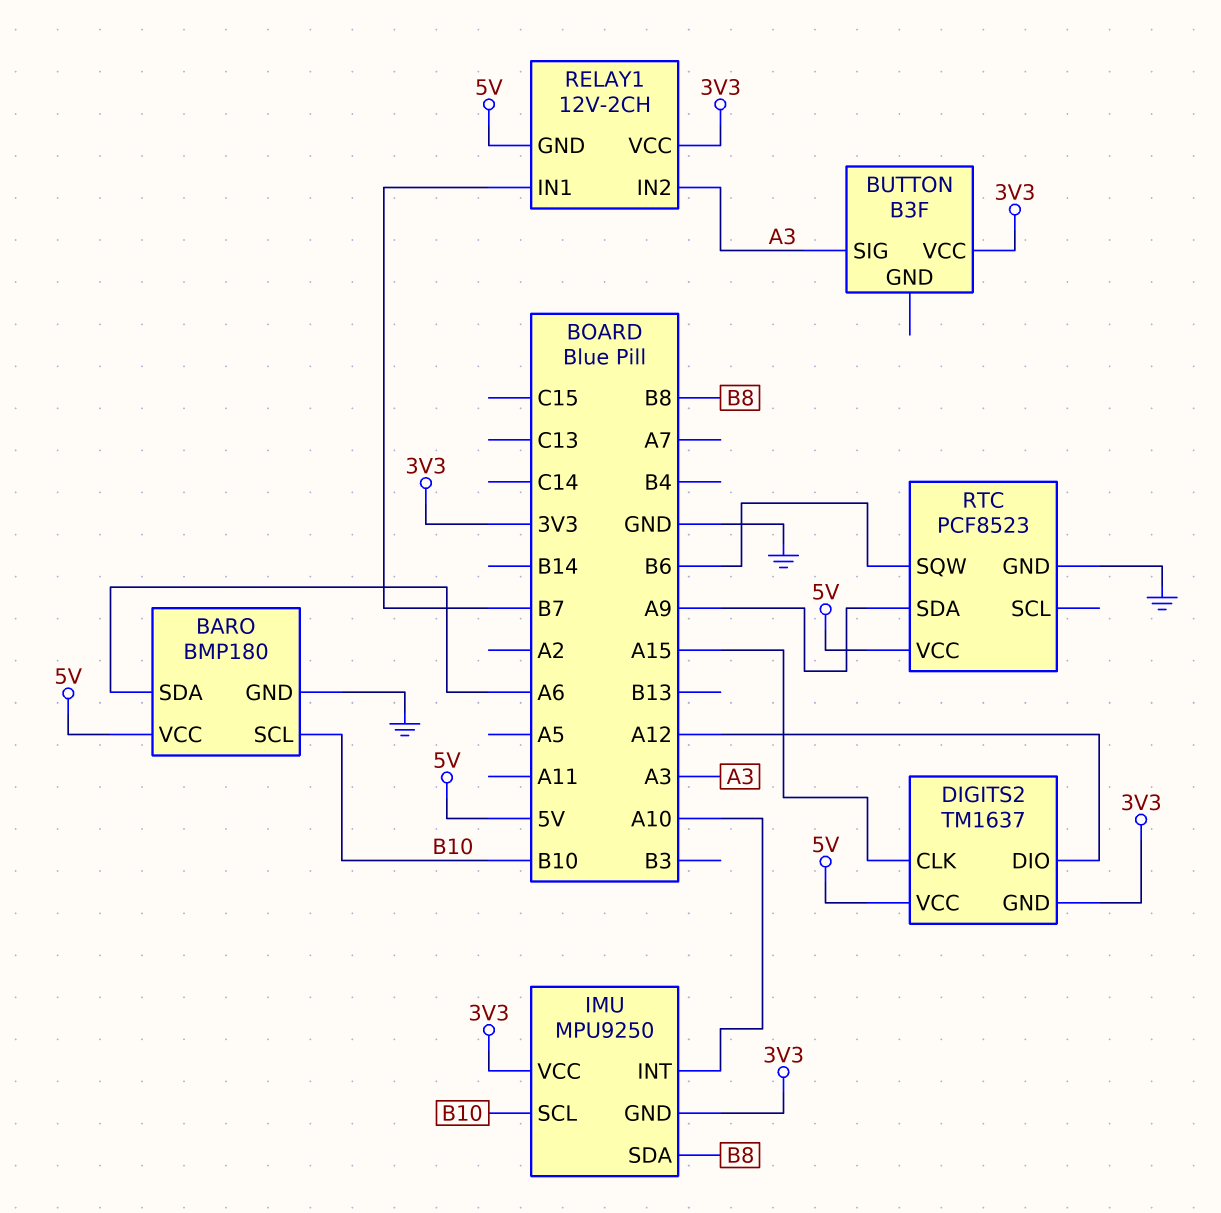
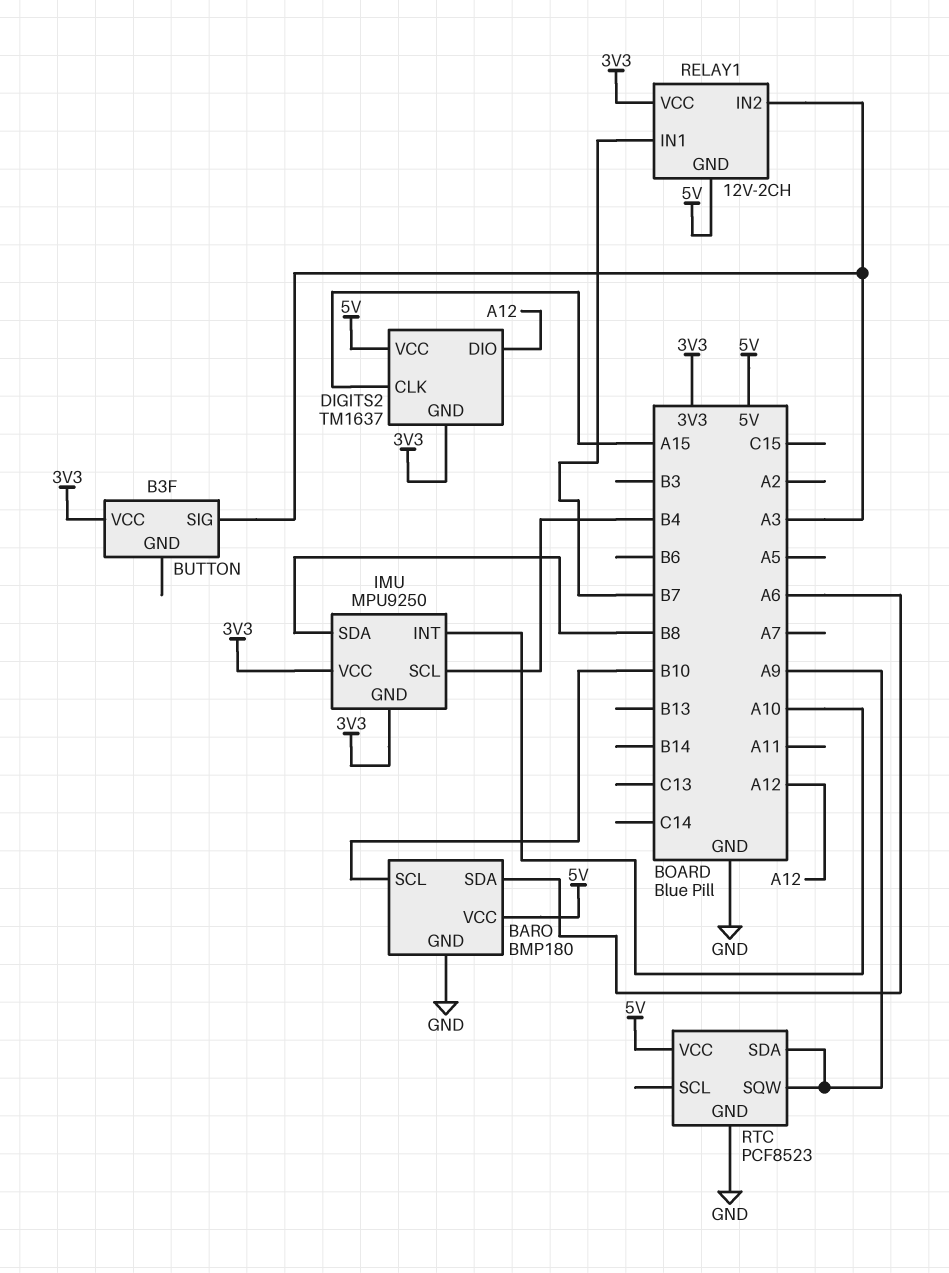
IMU pin SCL: B10 -> B4
RTC pin SQW: B6 -> A9

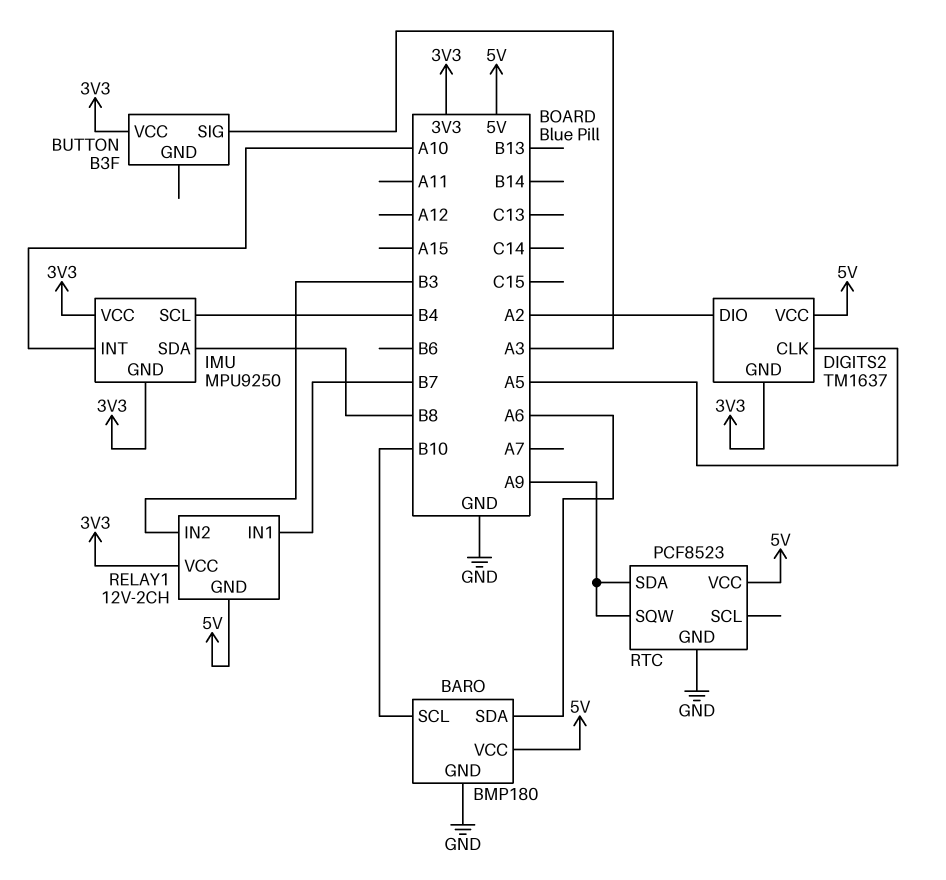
DIGITS2 pin CLK: A15 -> A5
DIGITS2 pin DIO: A12 -> A2
RELAY1 pin IN2: A3 -> B3

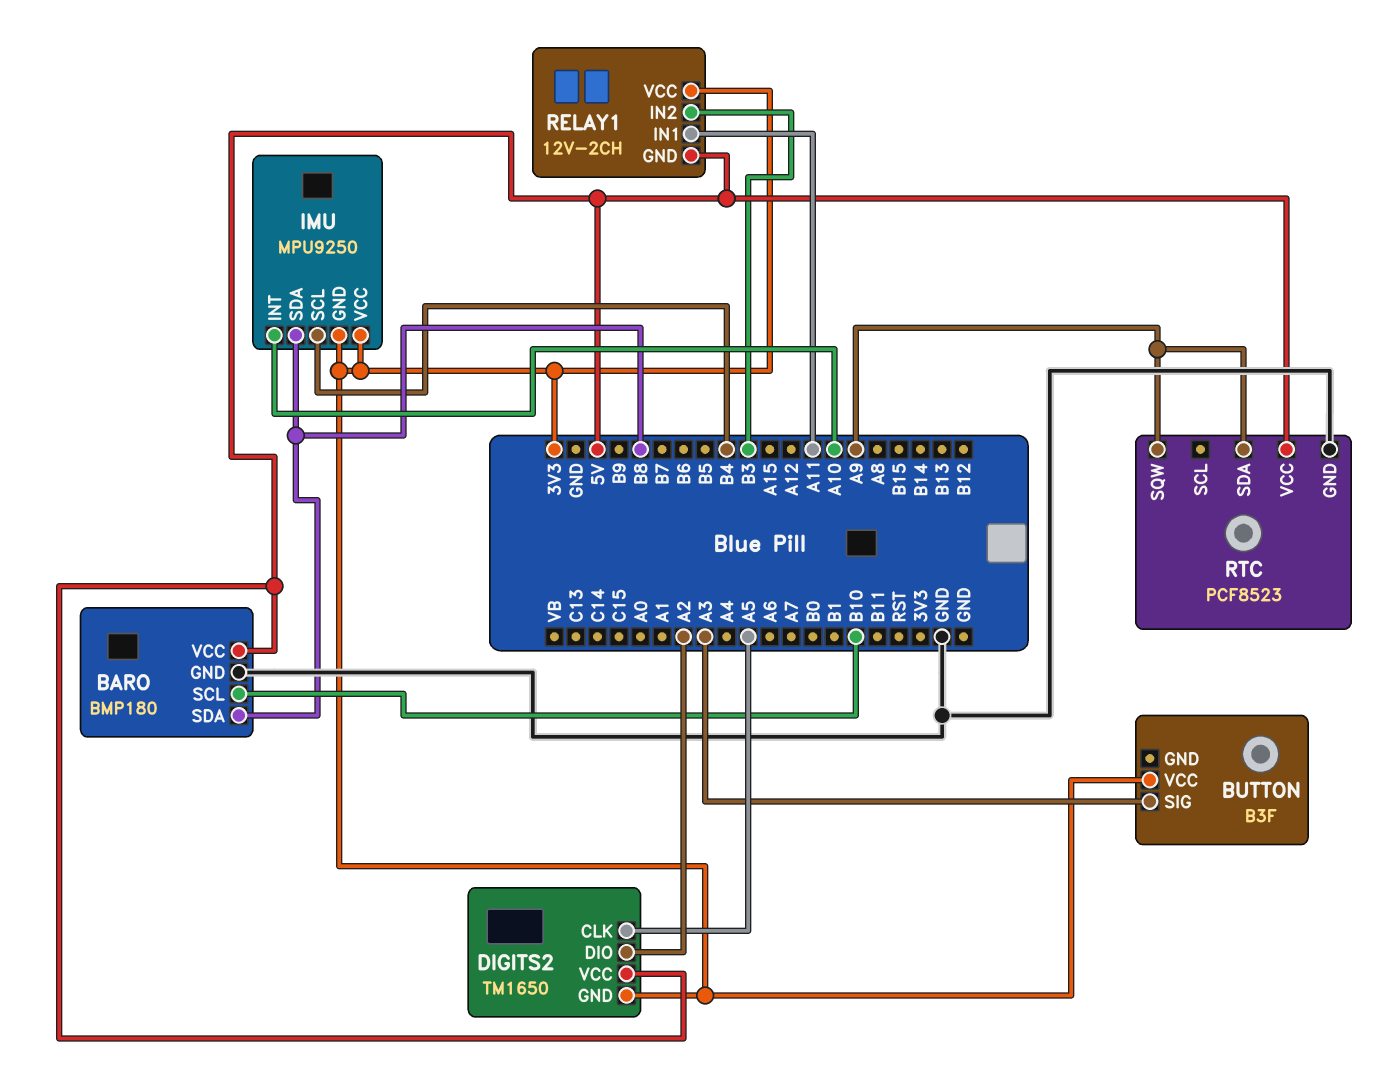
BARO pin SDA: A6 -> B8
DIGITS2: TM1637 -> TM1650
RELAY1 pin IN1: B7 -> A11

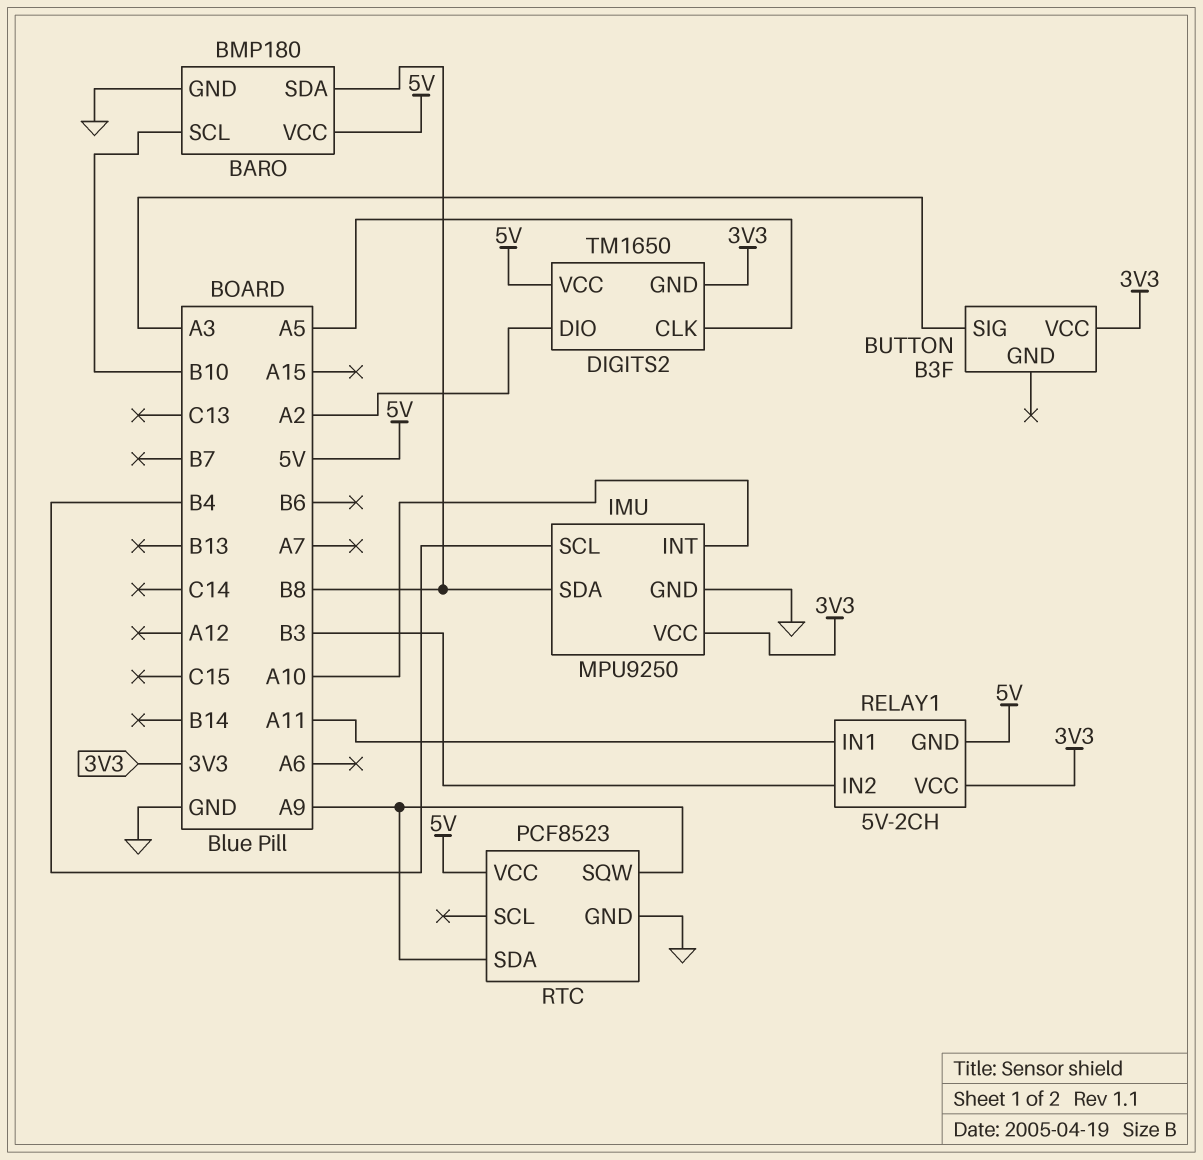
IMU pin GND: 3V3 -> GND
RELAY1: 12V-2CH -> 5V-2CH

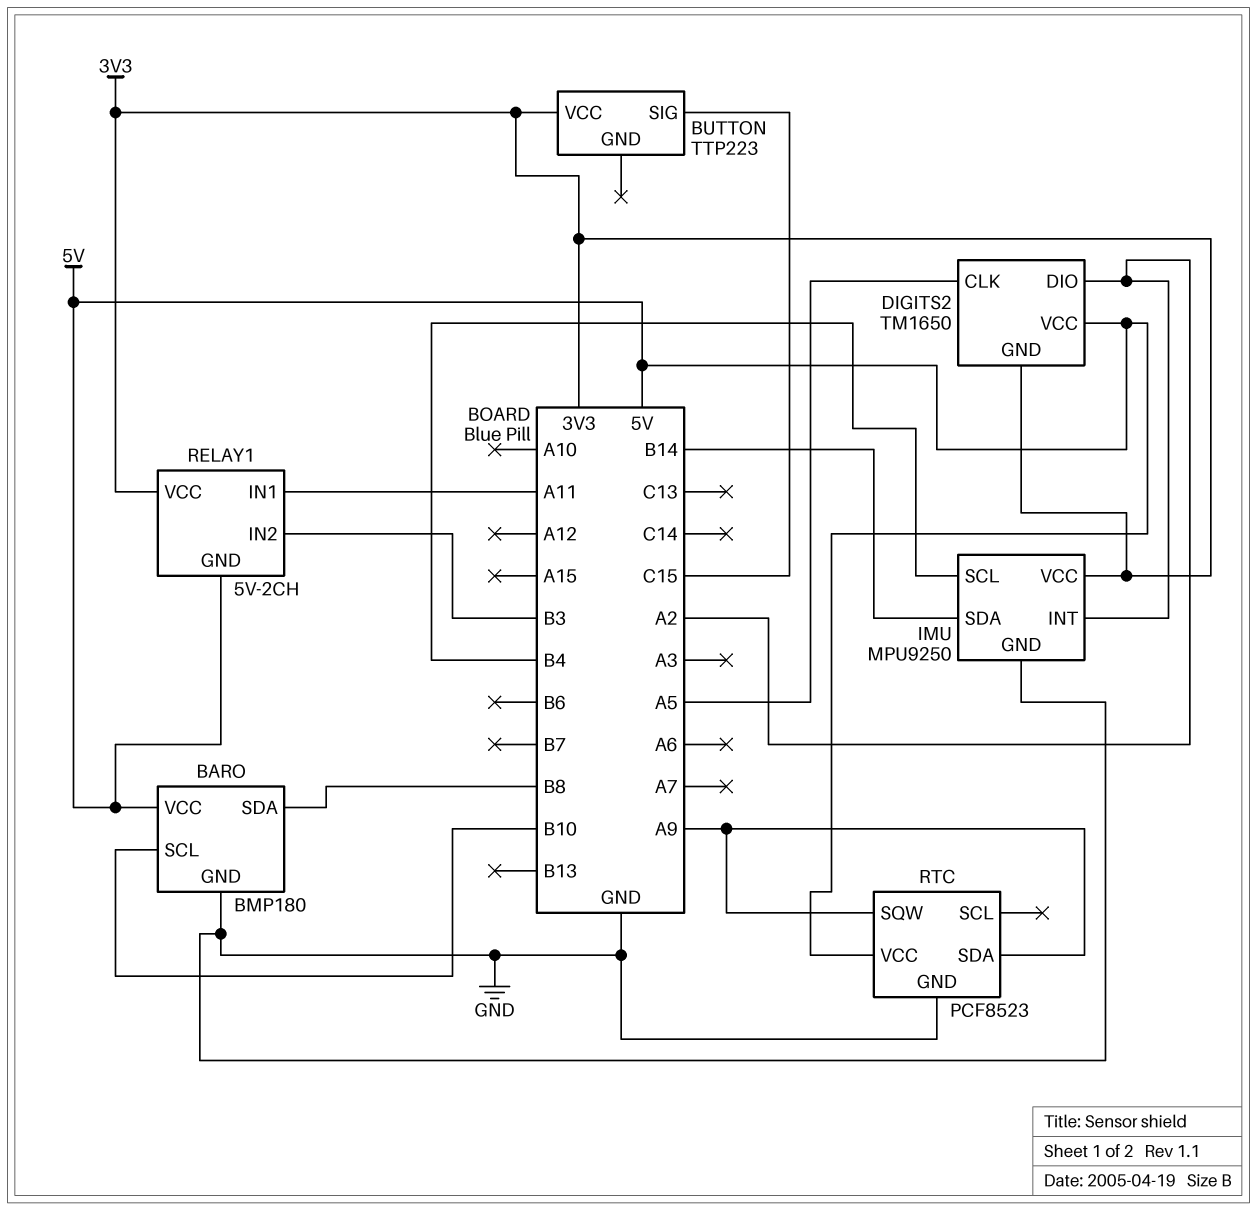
BUTTON: B3F -> TTP223
BUTTON pin SIG: A3 -> C15
IMU pin INT: A10 -> A2
IMU pin SDA: B8 -> B14

